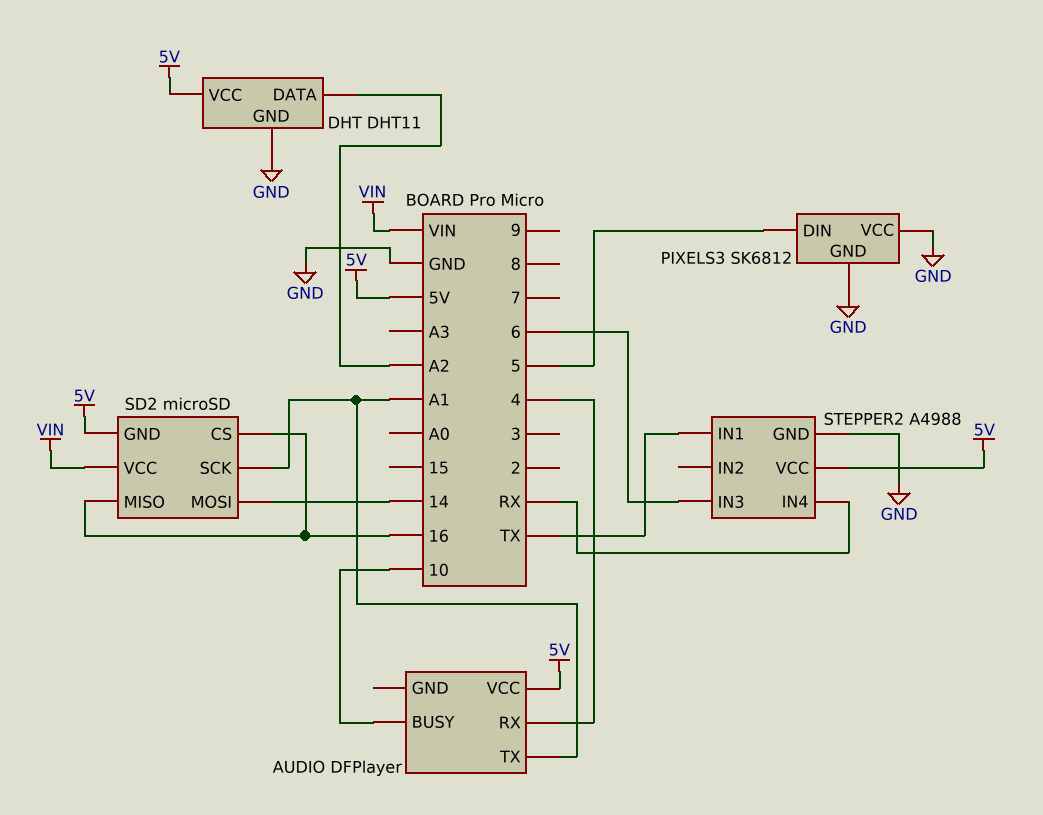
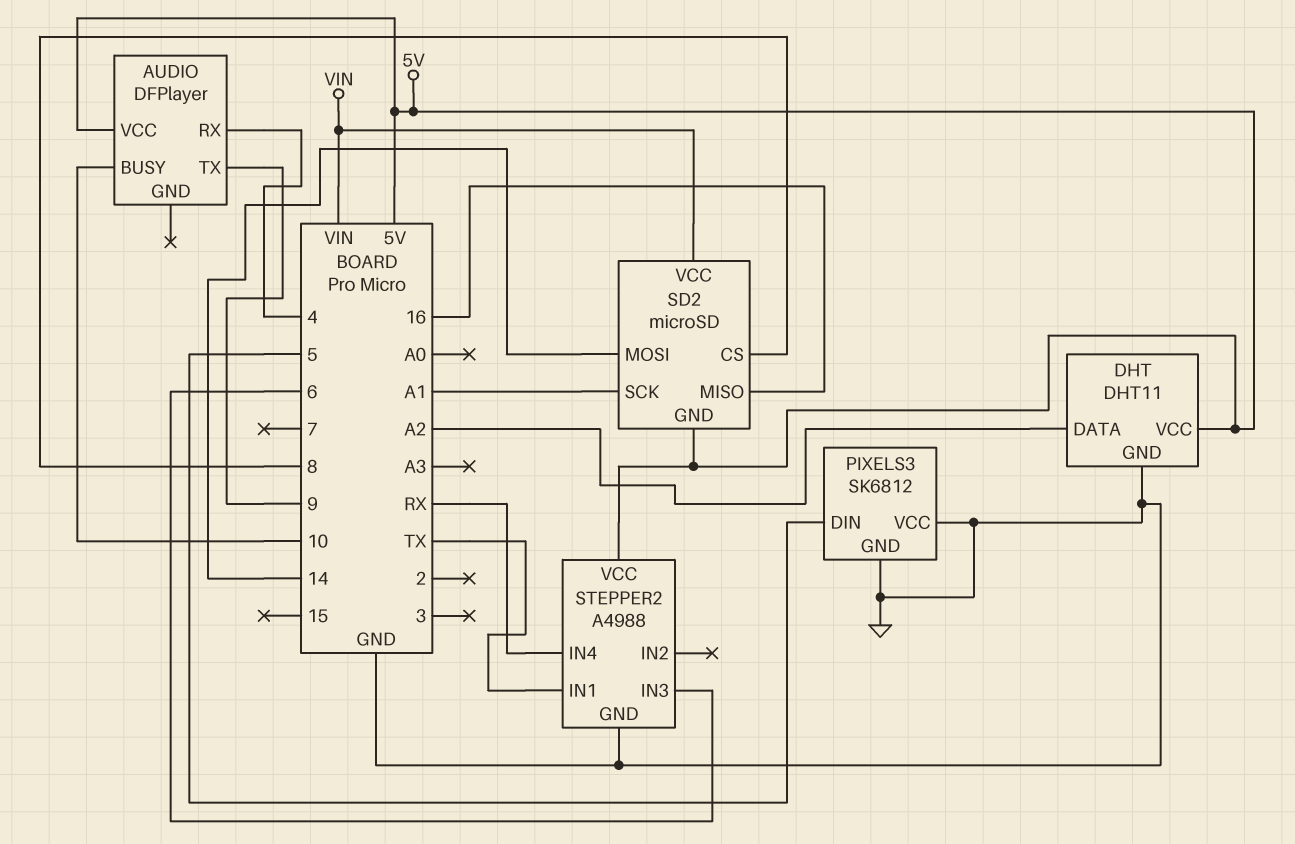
AUDIO pin TX: A1 -> 9
SD2 pin CS: 16 -> 8

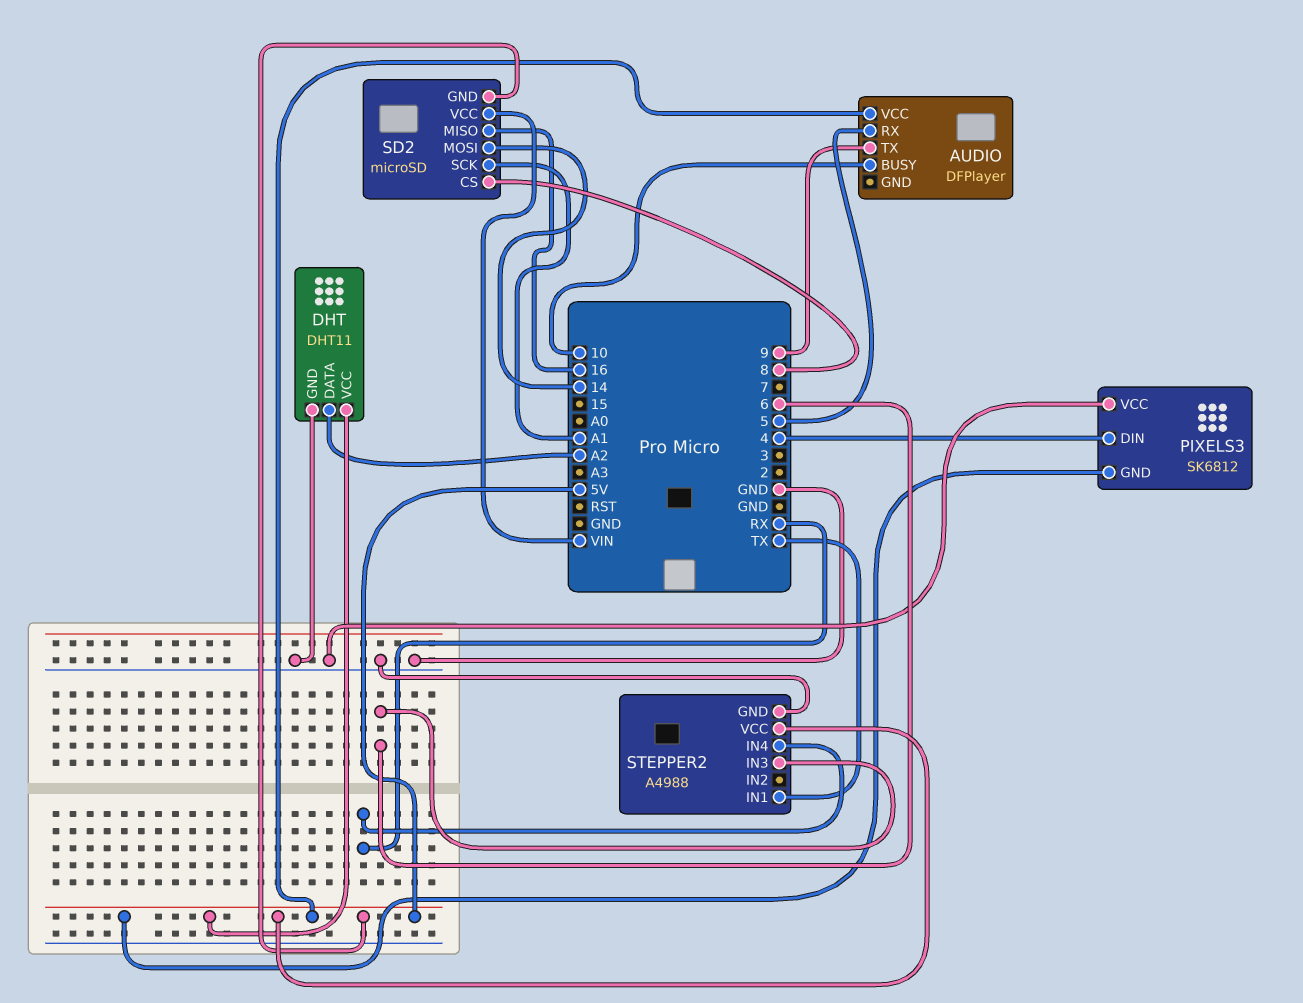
AUDIO pin RX: 4 -> 5
PIXELS3 pin DIN: 5 -> 4
PIXELS3 pin GND: GND -> 5V

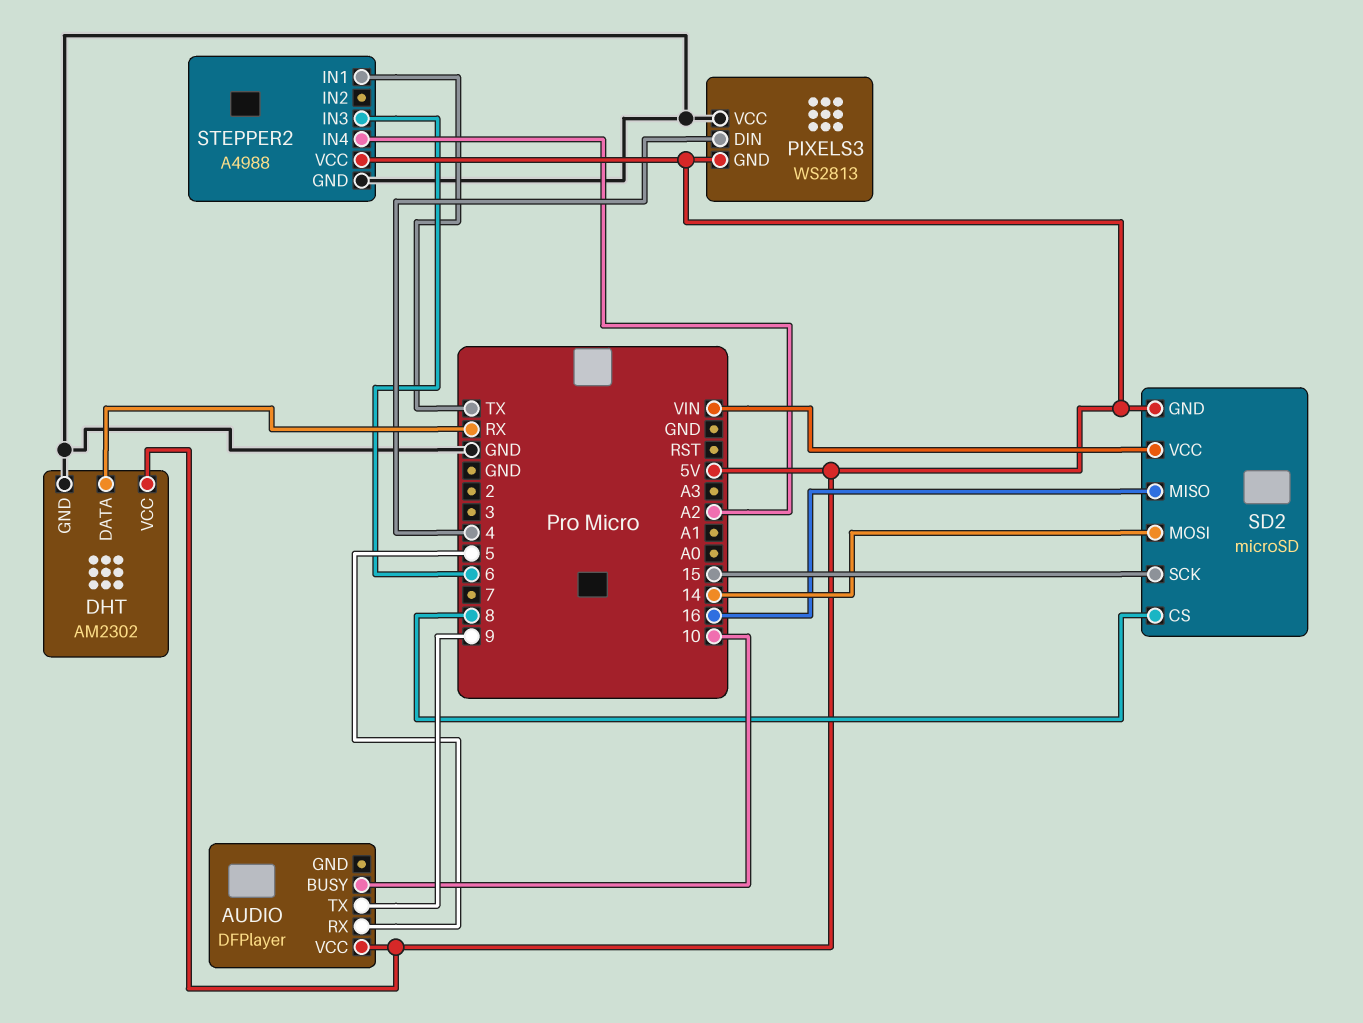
DHT: DHT11 -> AM2302
DHT pin DATA: A2 -> RX
PIXELS3: SK6812 -> WS2813
SD2 pin SCK: A1 -> 15
STEPPER2 pin IN4: RX -> A2

